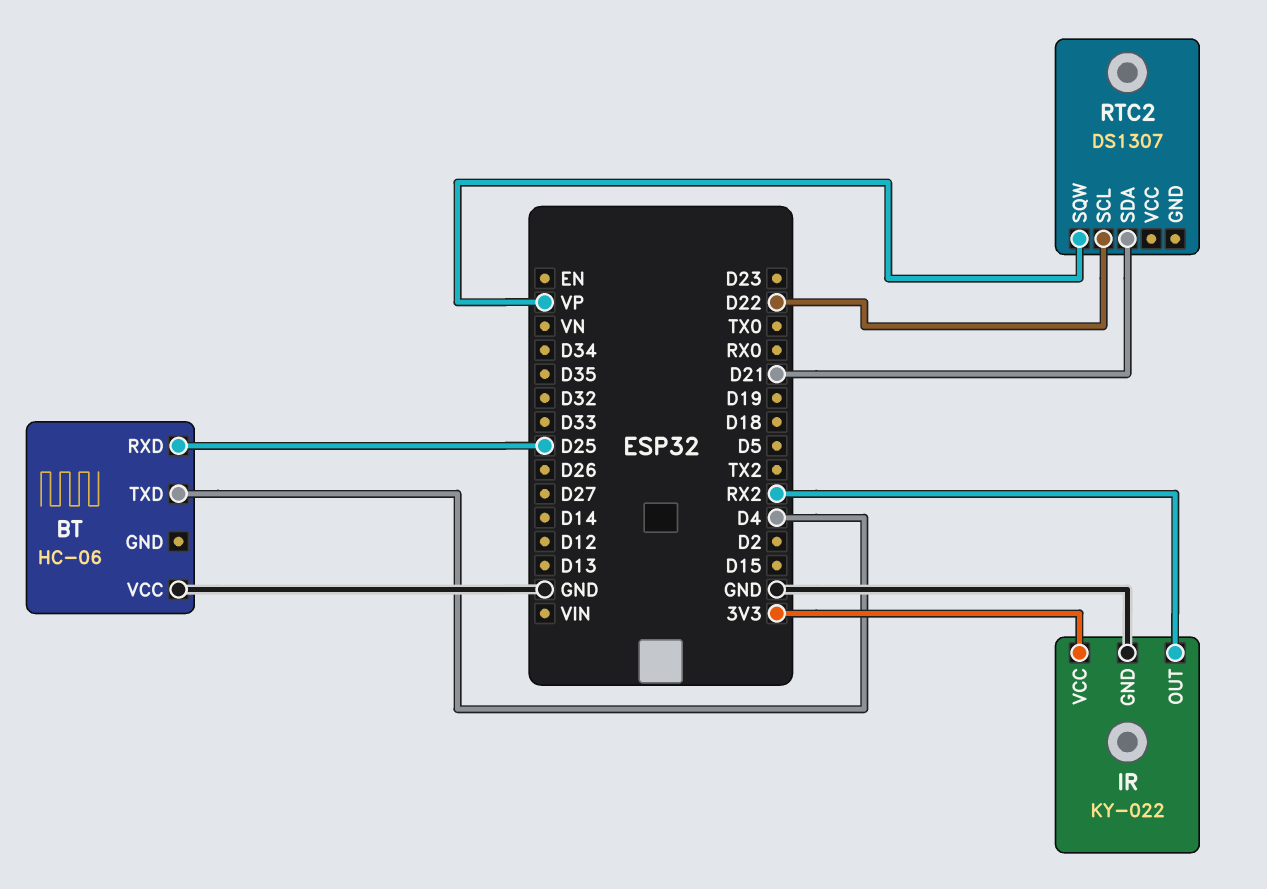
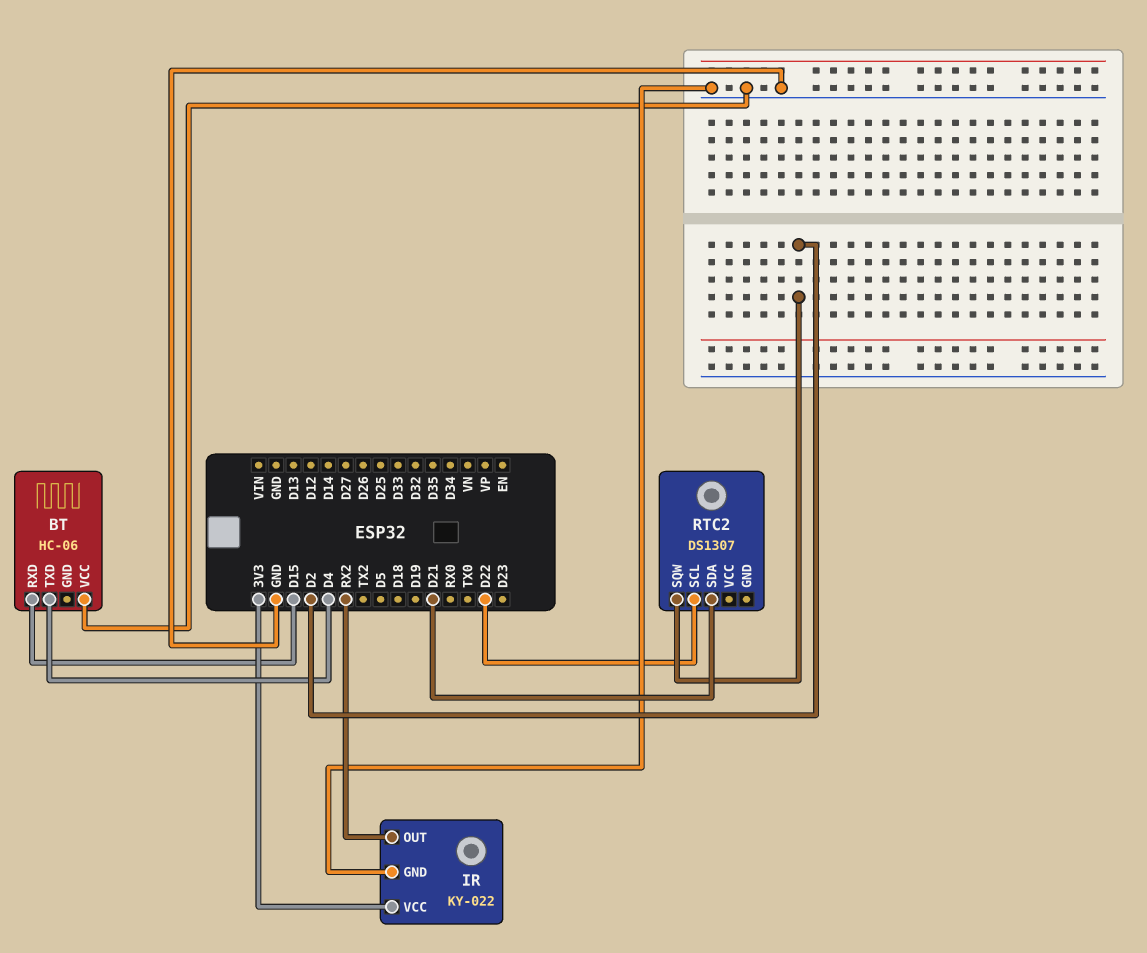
BT pin RXD: D25 -> D15
RTC2 pin SQW: VP -> D2

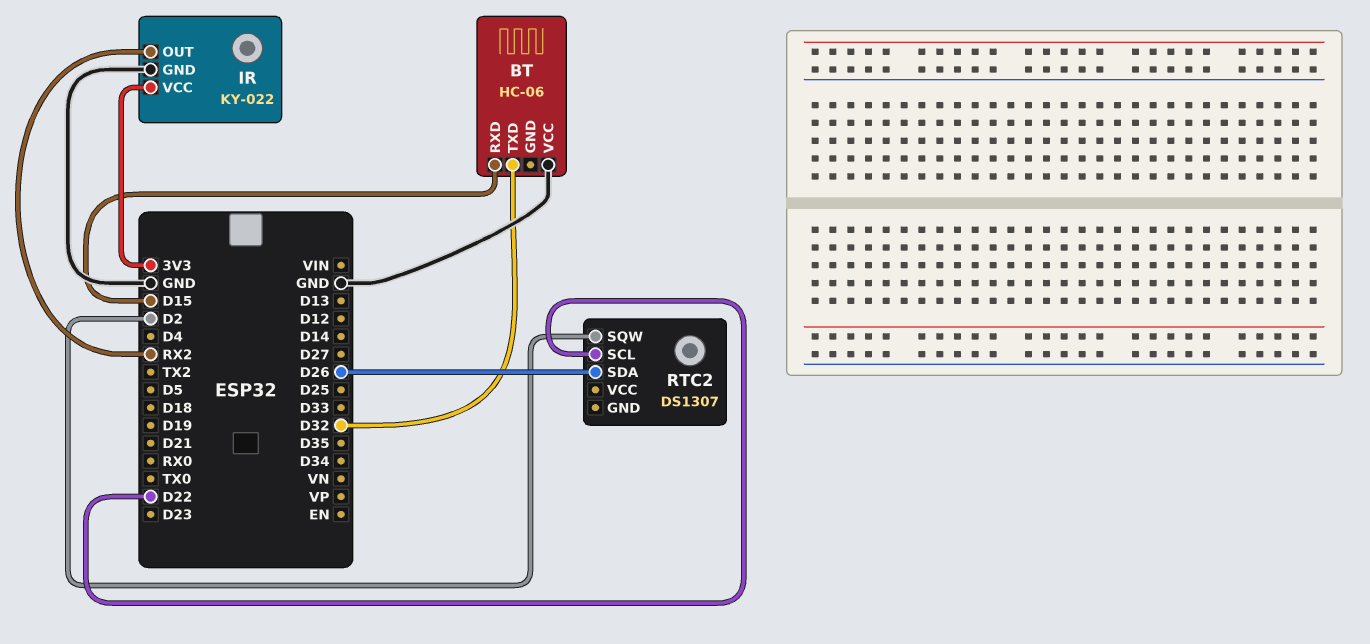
BT pin TXD: D4 -> D32
RTC2 pin SDA: D21 -> D26

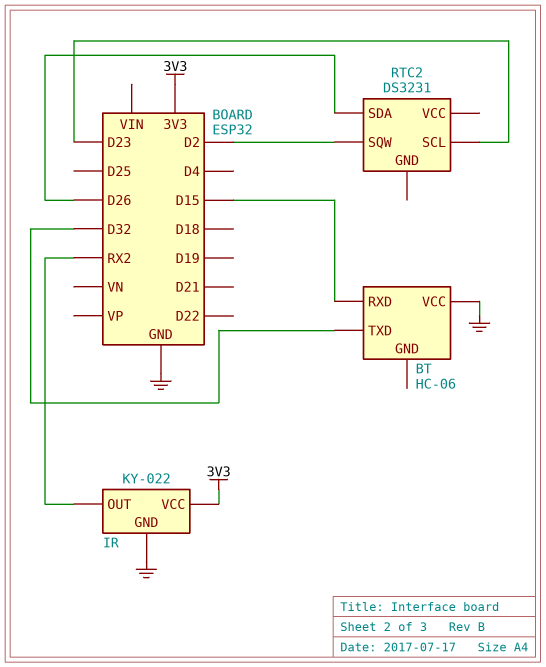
RTC2: DS1307 -> DS3231
RTC2 pin SCL: D22 -> D23

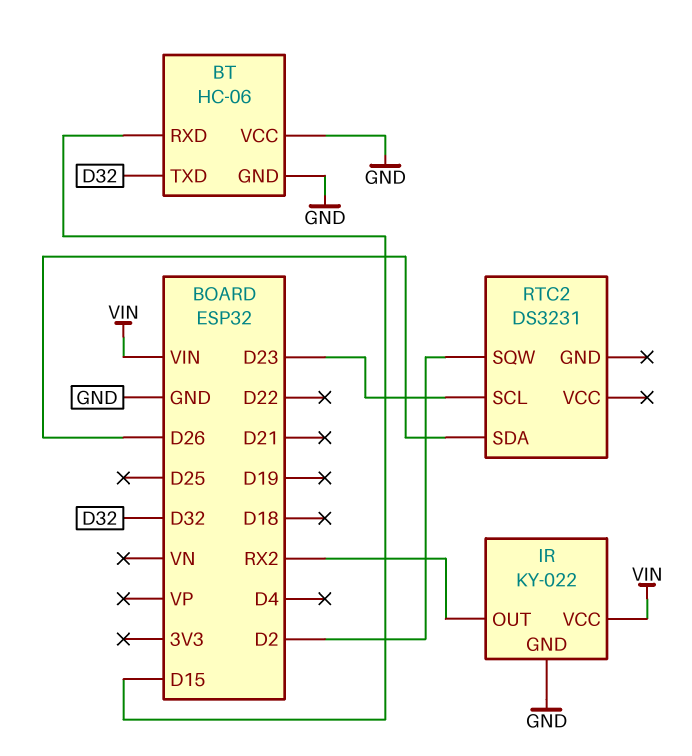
BT pin GND: none -> GND
IR pin VCC: 3V3 -> VIN

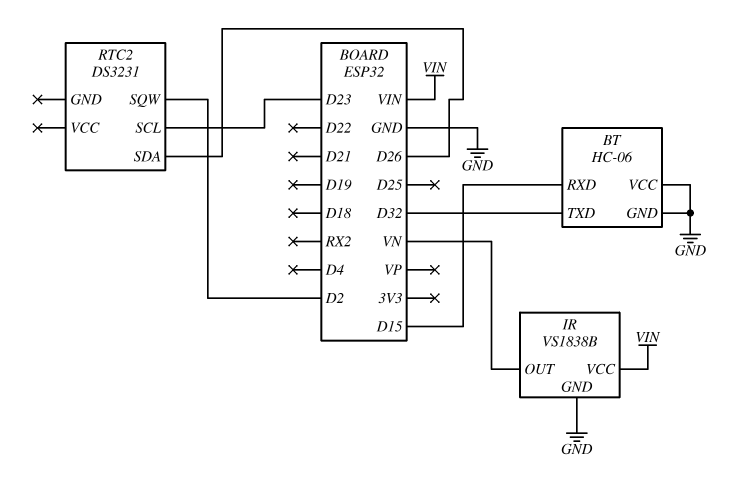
IR: KY-022 -> VS1838B
IR pin OUT: RX2 -> VN

